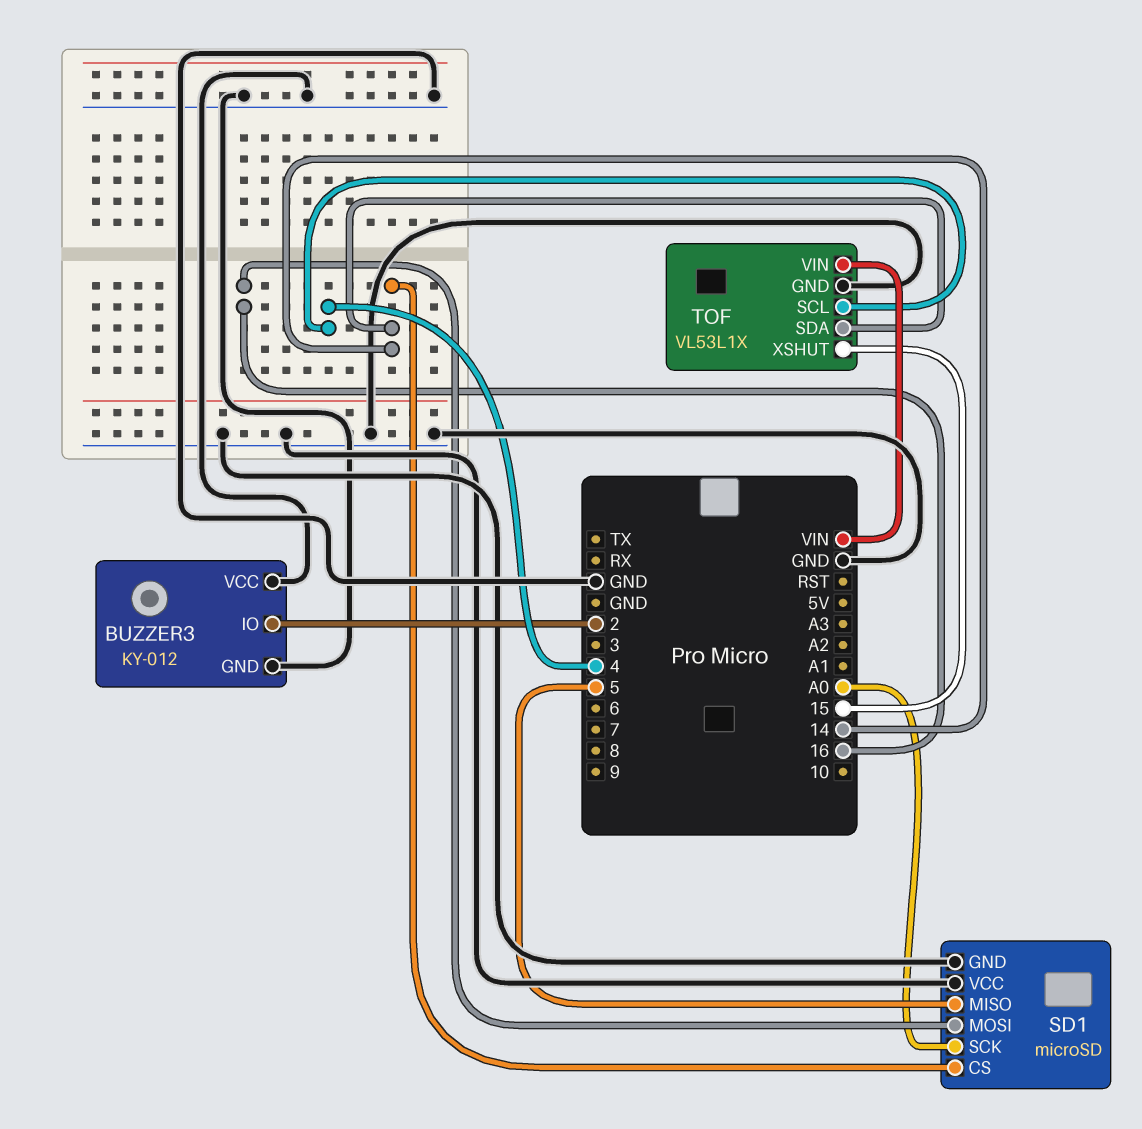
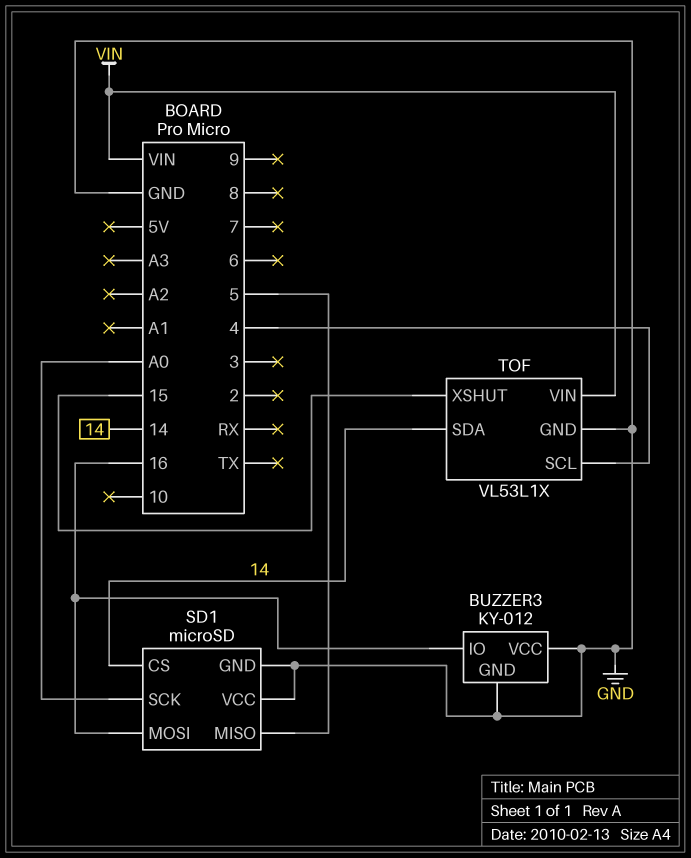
BUZZER3 pin IO: 2 -> 16

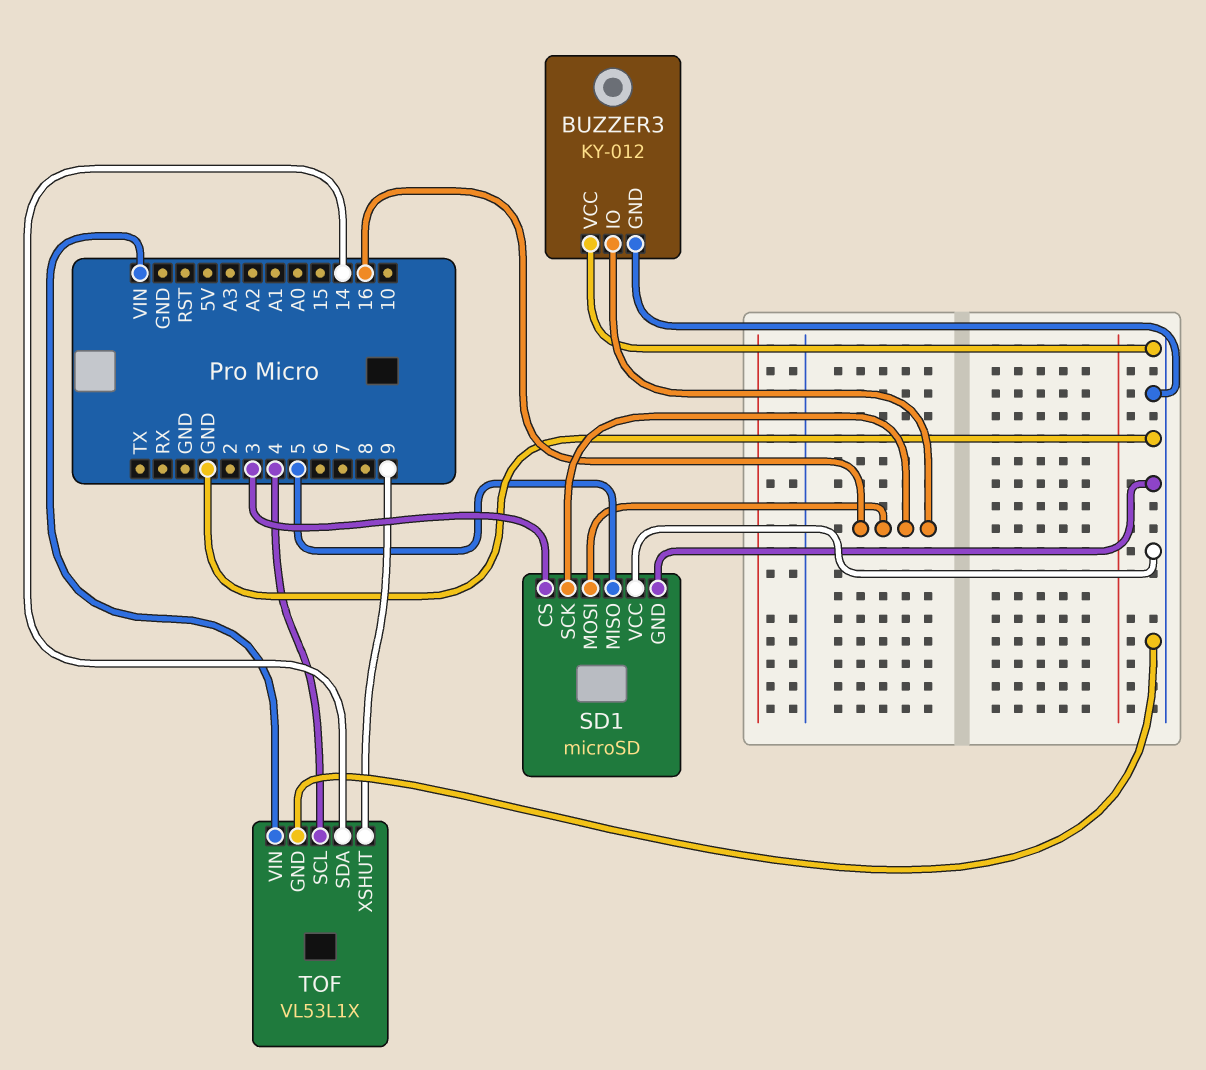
SD1 pin CS: 14 -> 3
SD1 pin SCK: A0 -> 16
TOF pin XSHUT: 15 -> 9

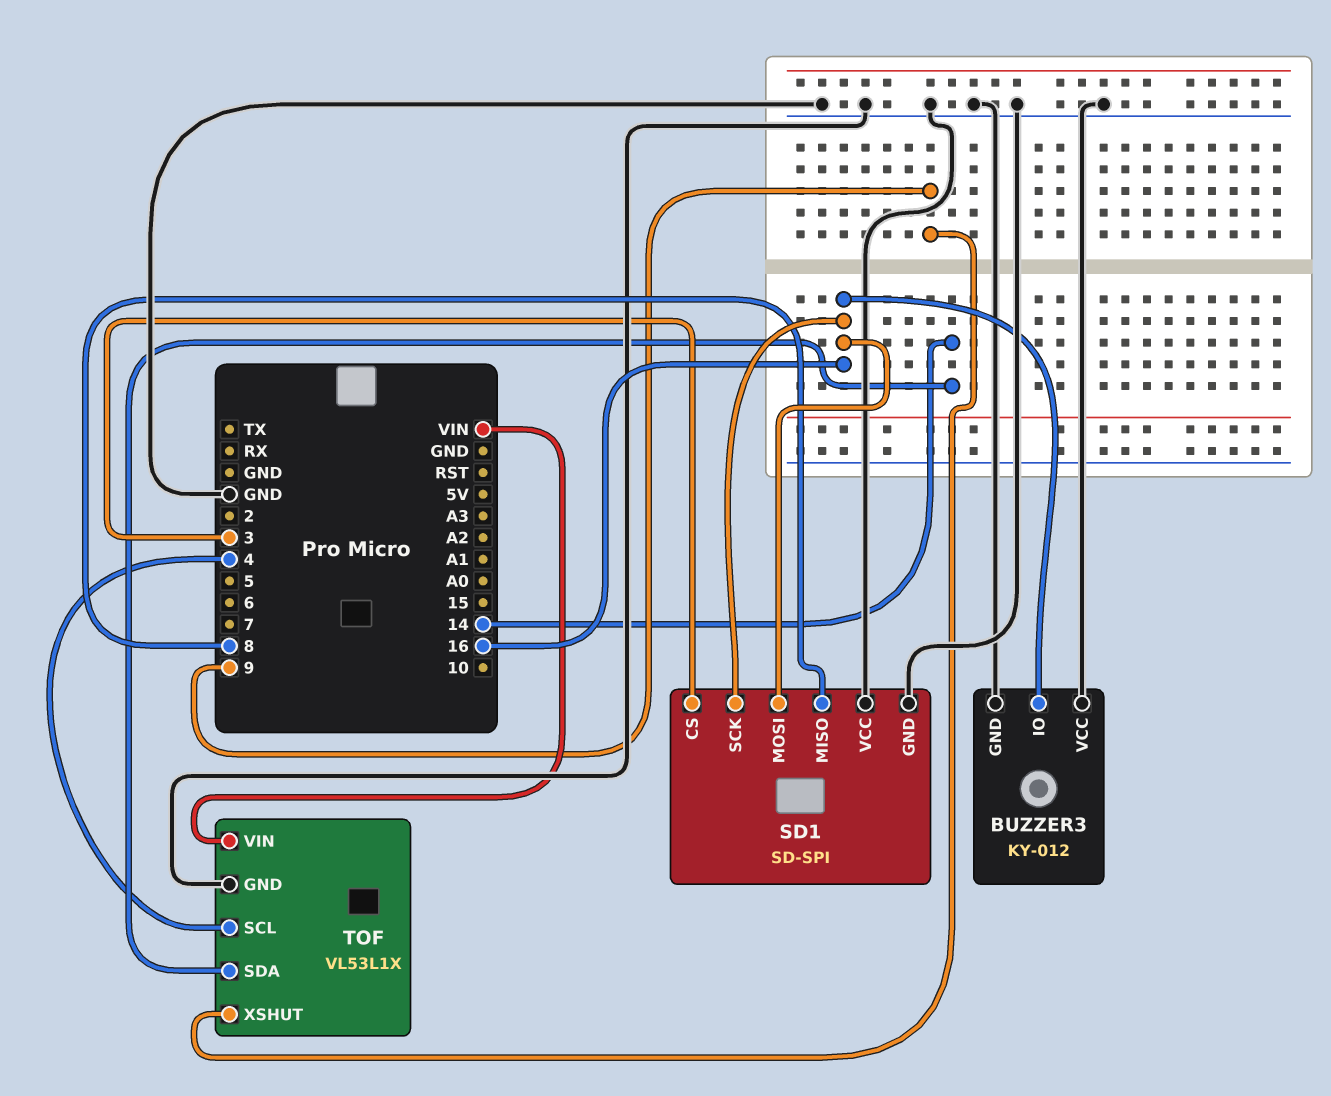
SD1: microSD -> SD-SPI
SD1 pin MISO: 5 -> 8

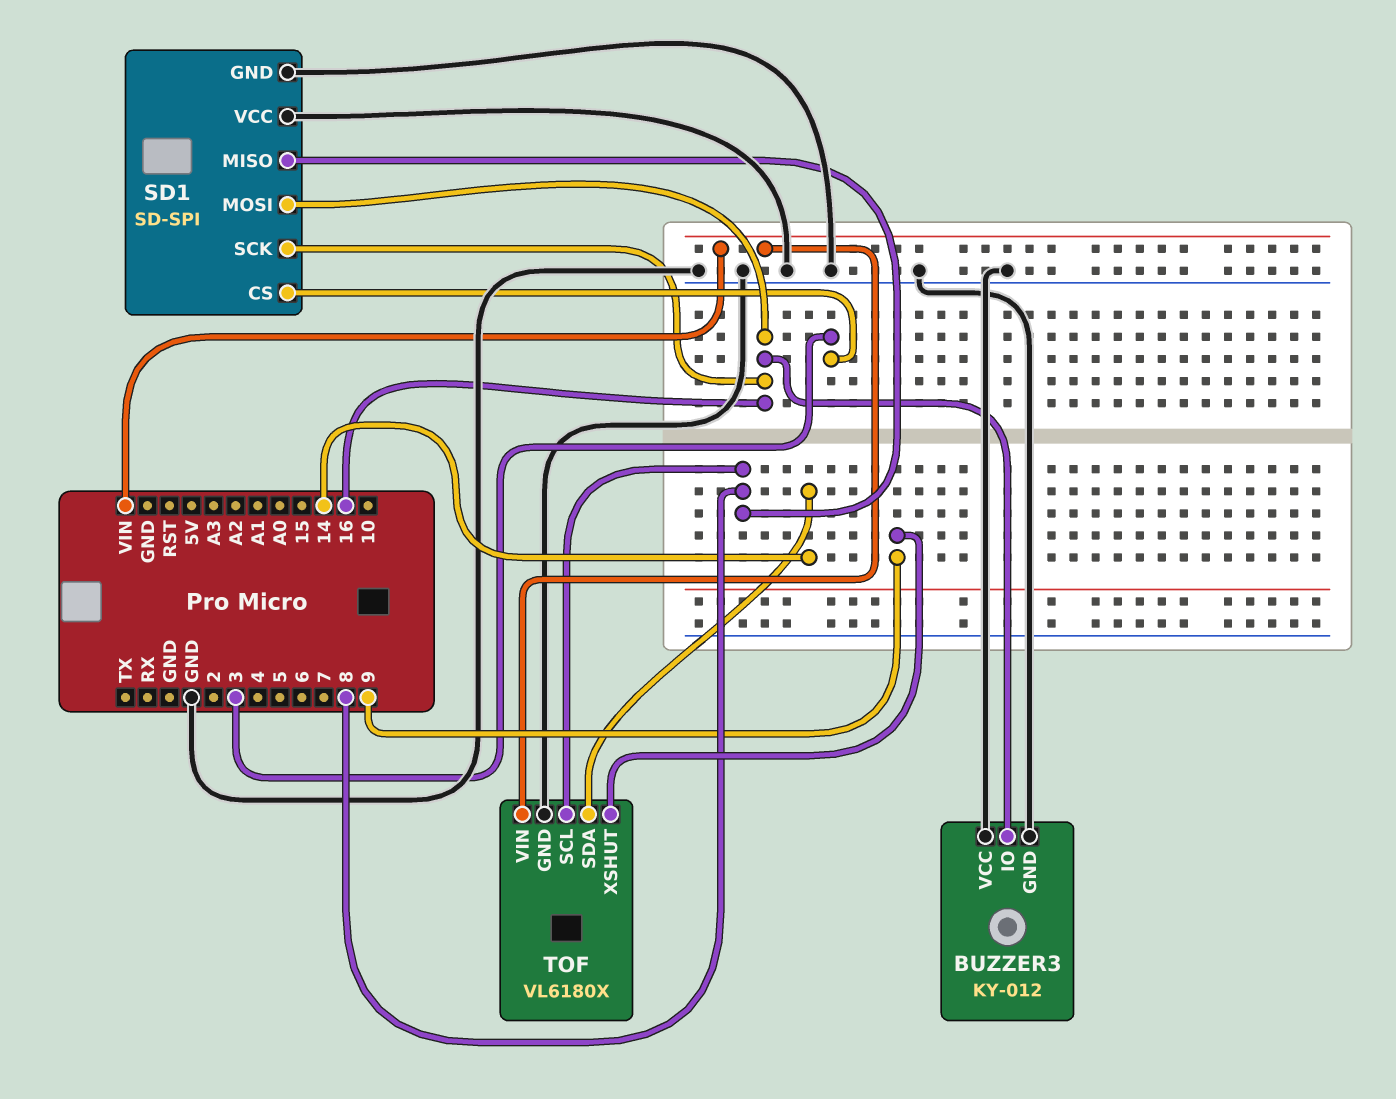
TOF: VL53L1X -> VL6180X
TOF pin SCL: 4 -> 8

